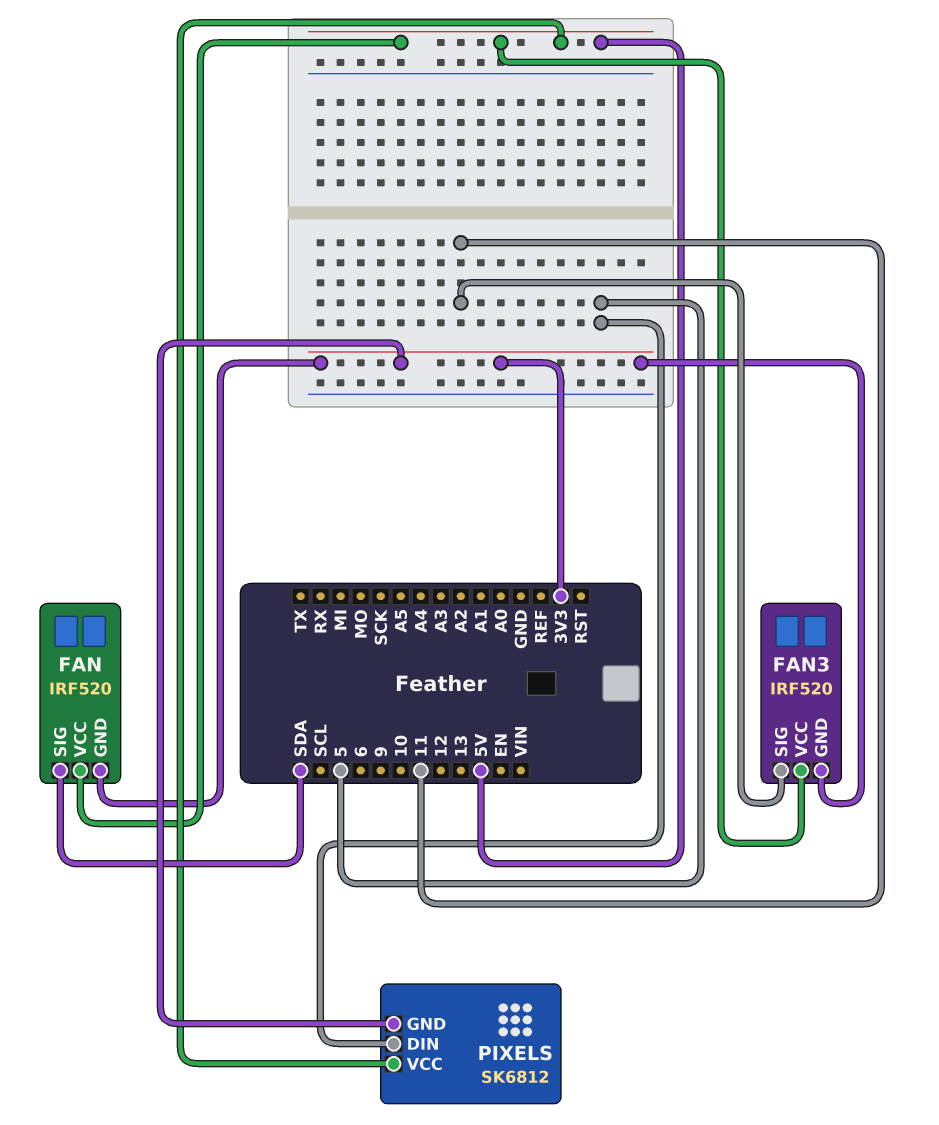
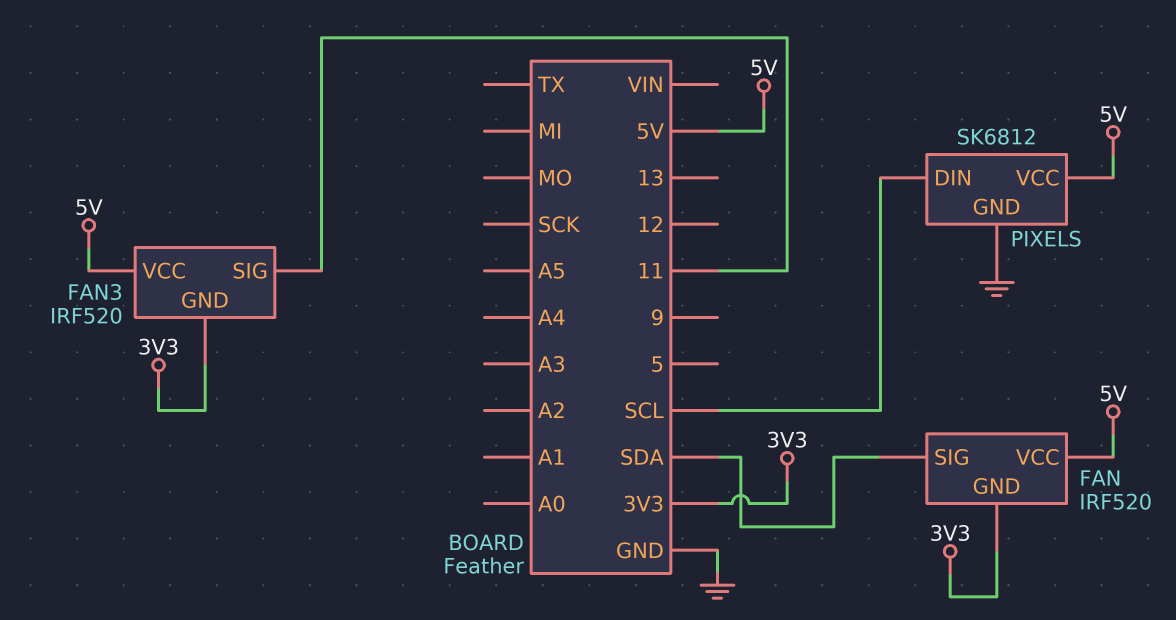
PIXELS pin DIN: 5 -> SCL
PIXELS pin GND: 3V3 -> GND

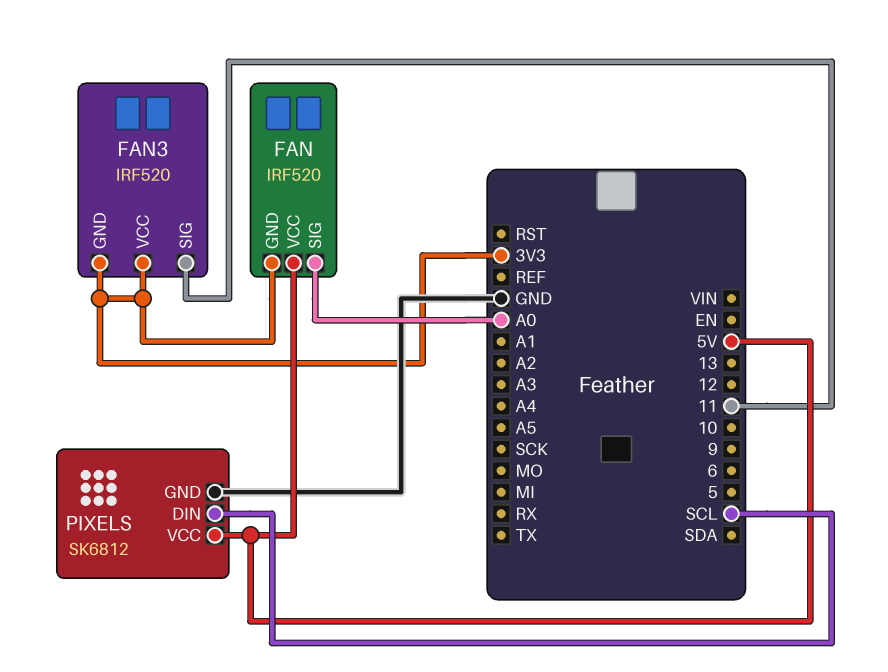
FAN pin SIG: SDA -> A0
FAN3 pin VCC: 5V -> 3V3

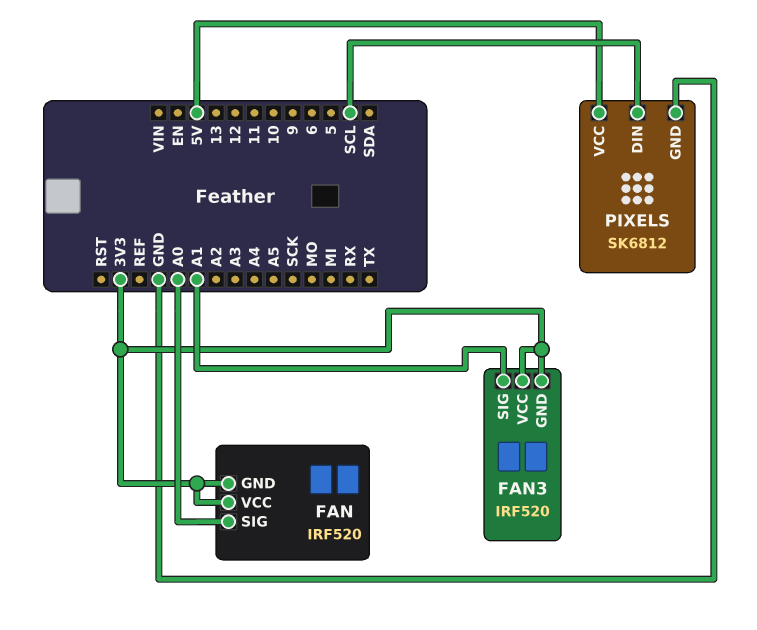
FAN pin VCC: 5V -> 3V3
FAN3 pin SIG: 11 -> A1

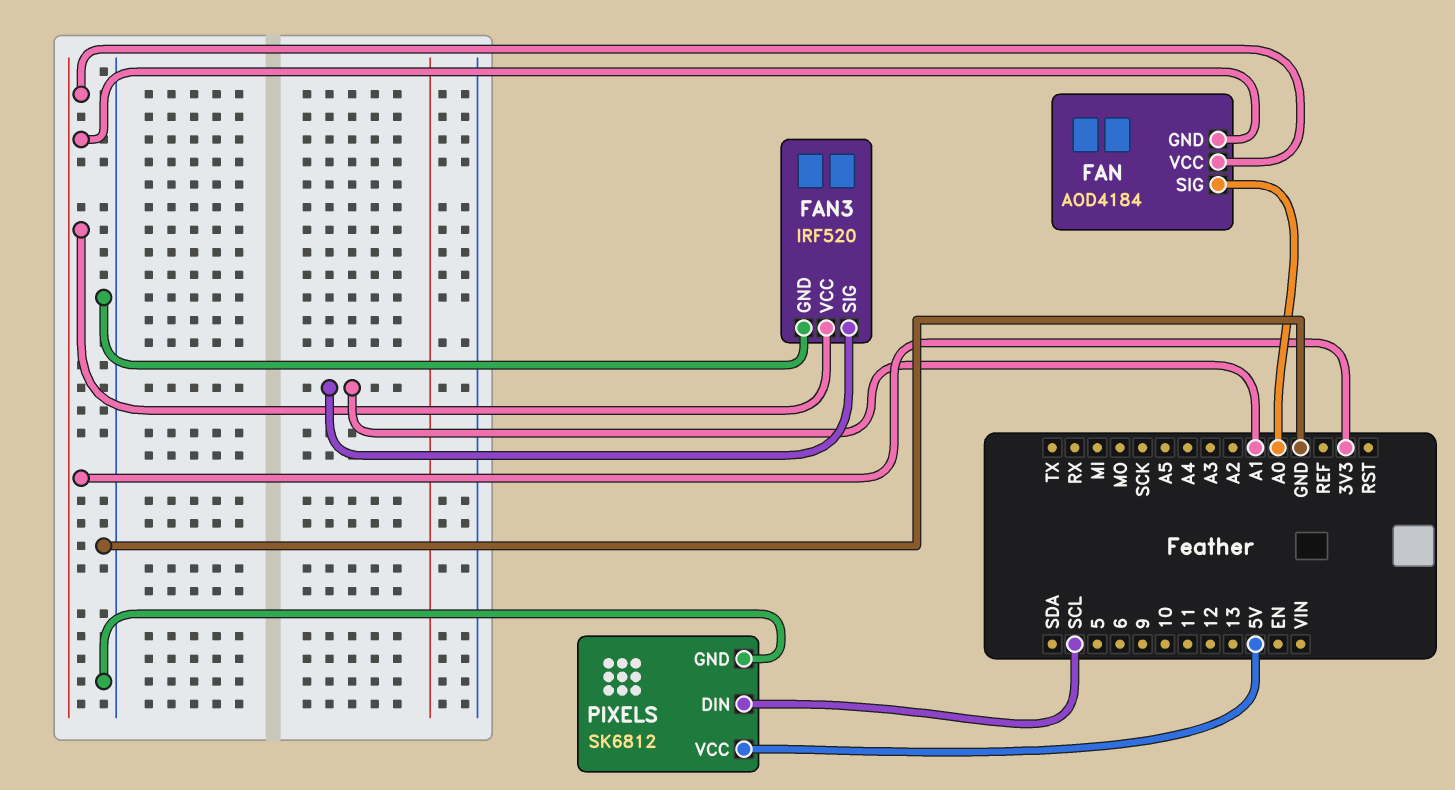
FAN: IRF520 -> AOD4184
FAN3 pin GND: 3V3 -> GND

